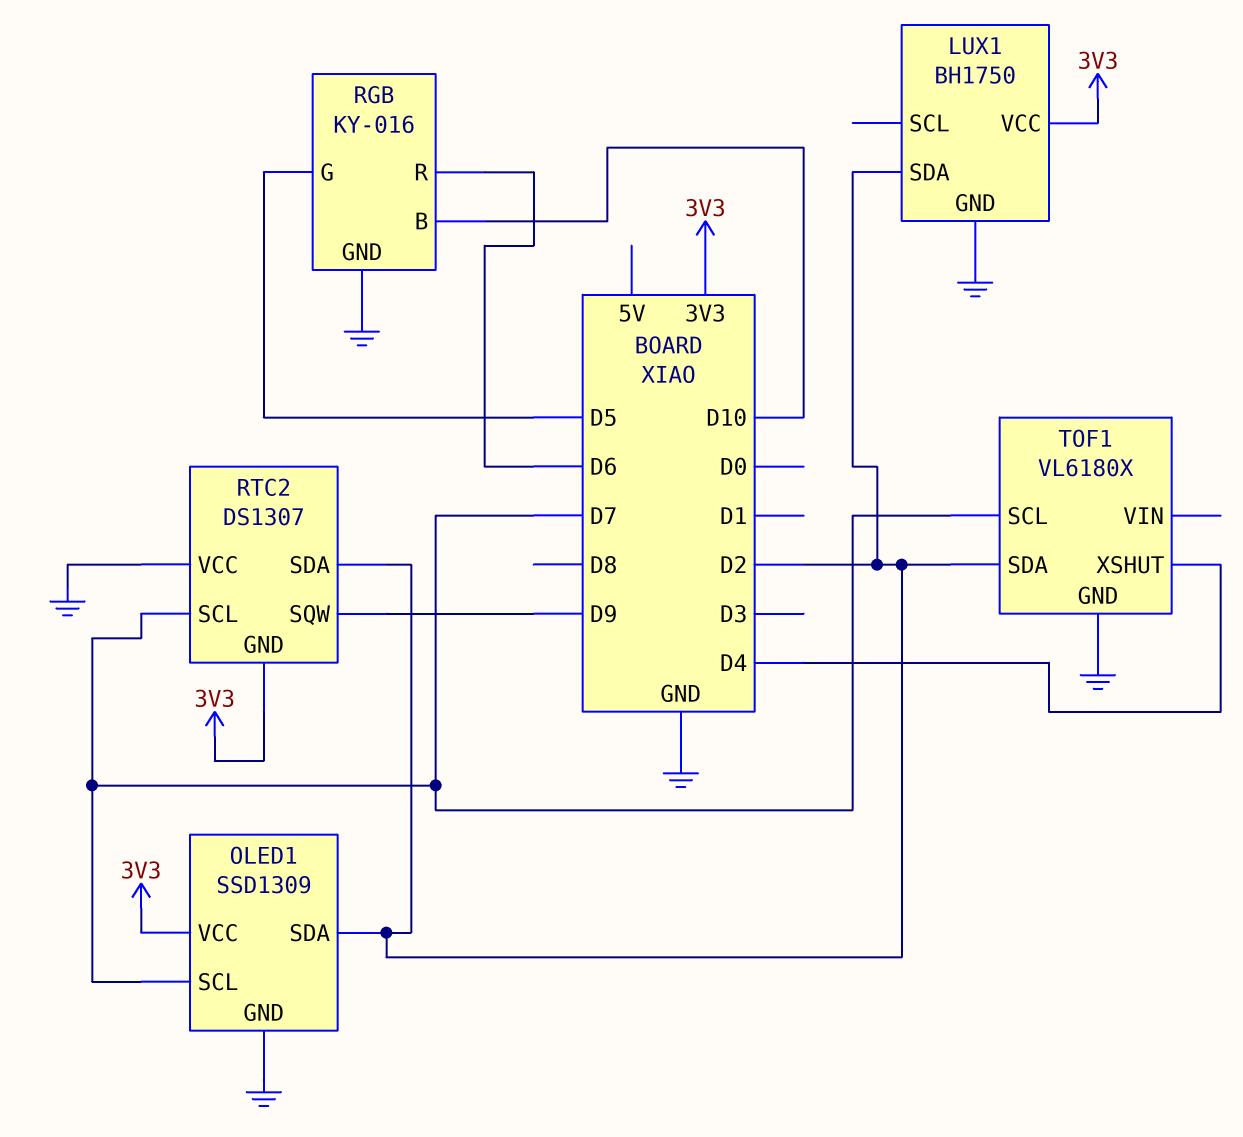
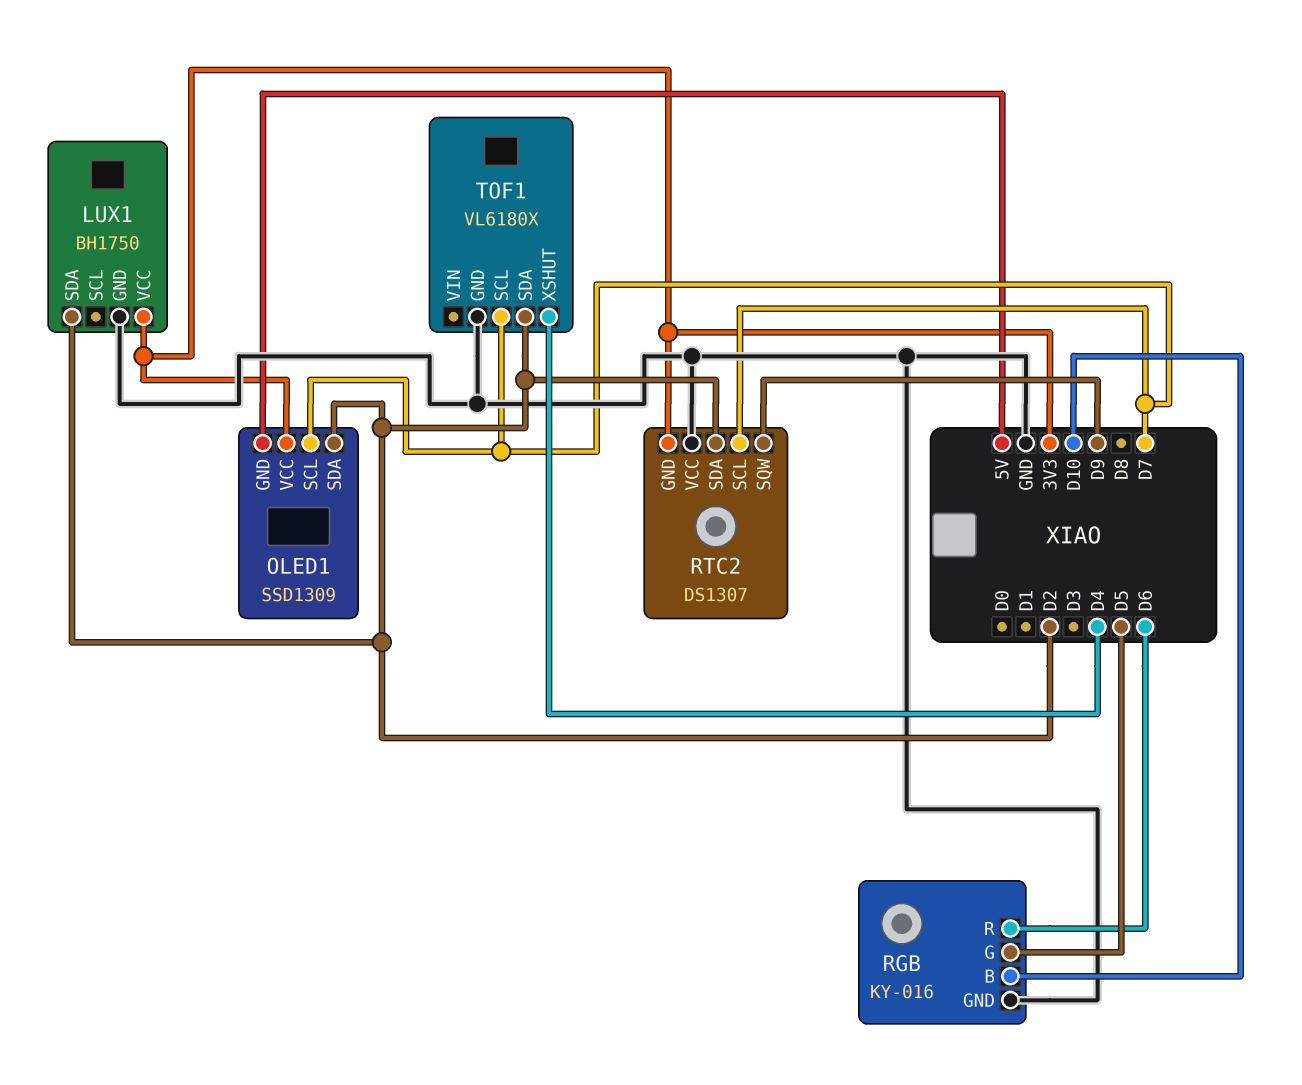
OLED1 pin GND: GND -> 5V

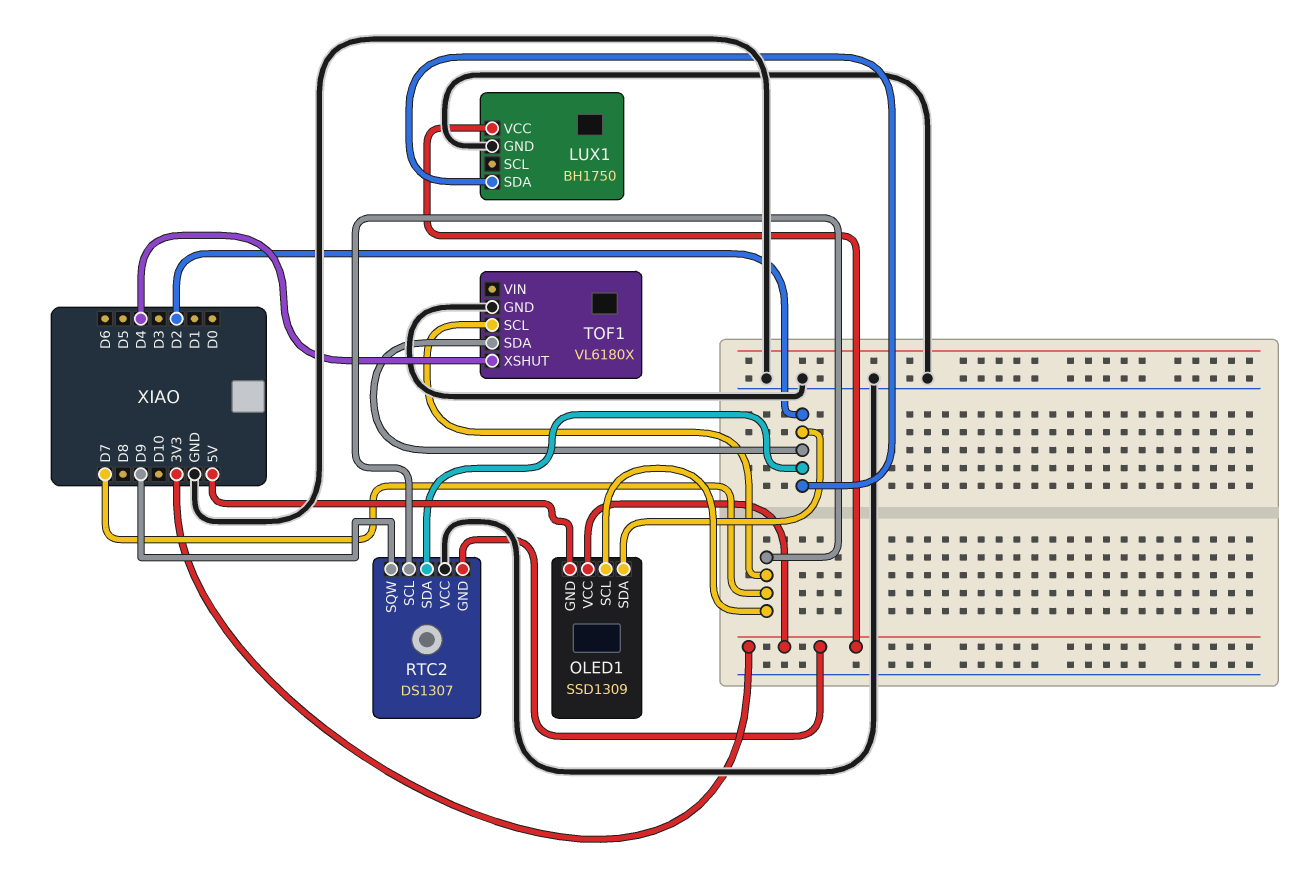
RGB: KY-016 -> none
RGB pin B: D10 -> none
RGB pin G: D5 -> none
RGB pin GND: GND -> none
RGB pin R: D6 -> none

